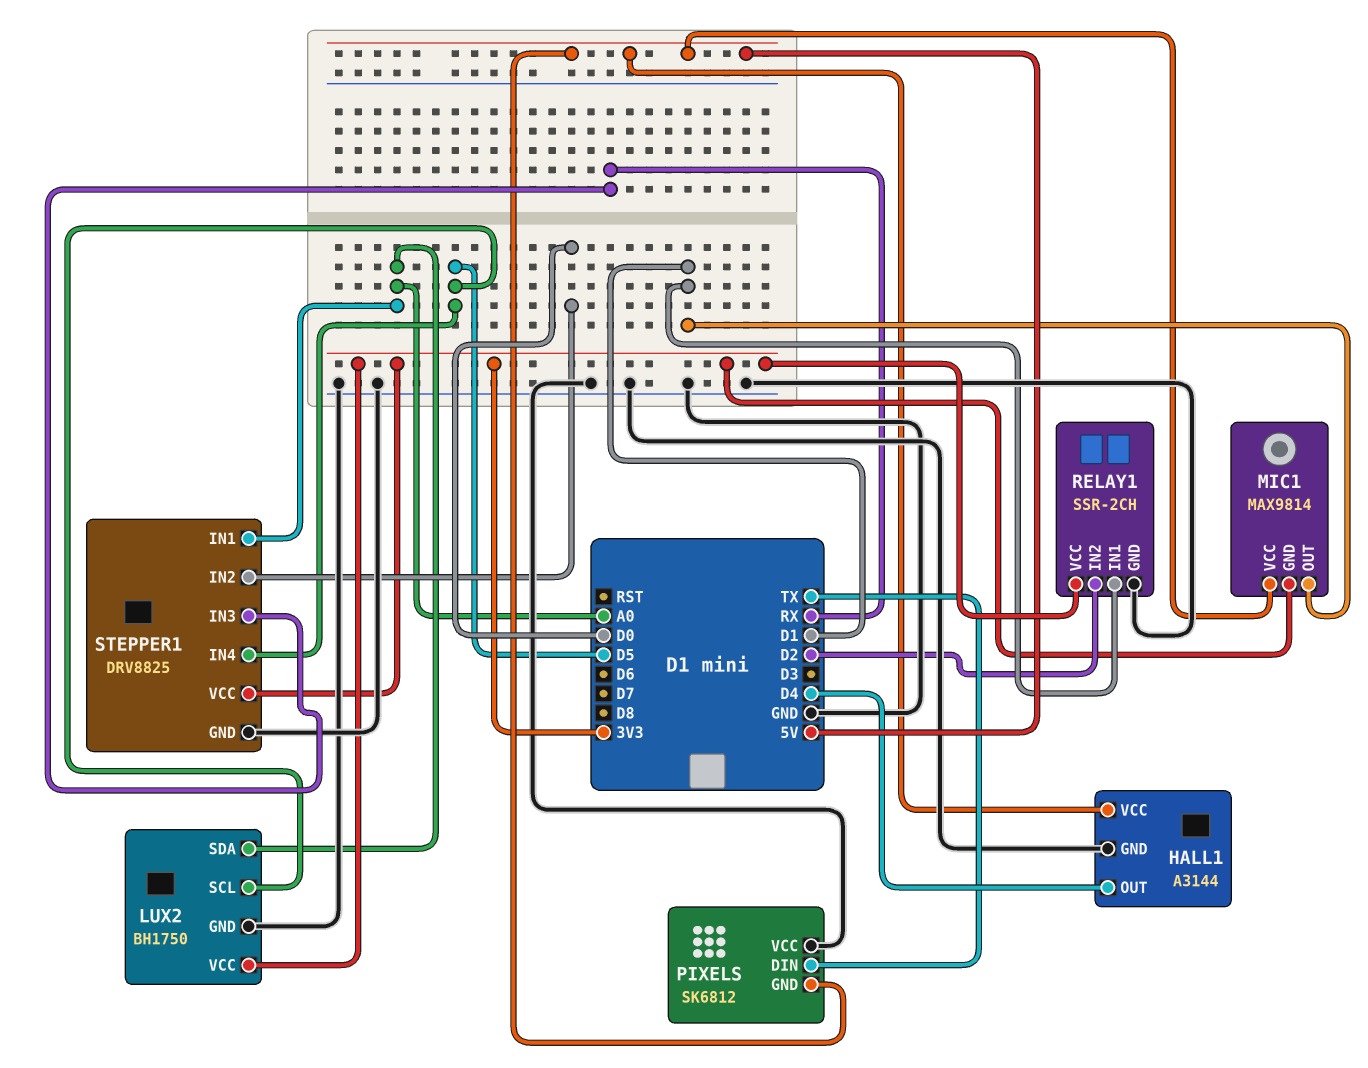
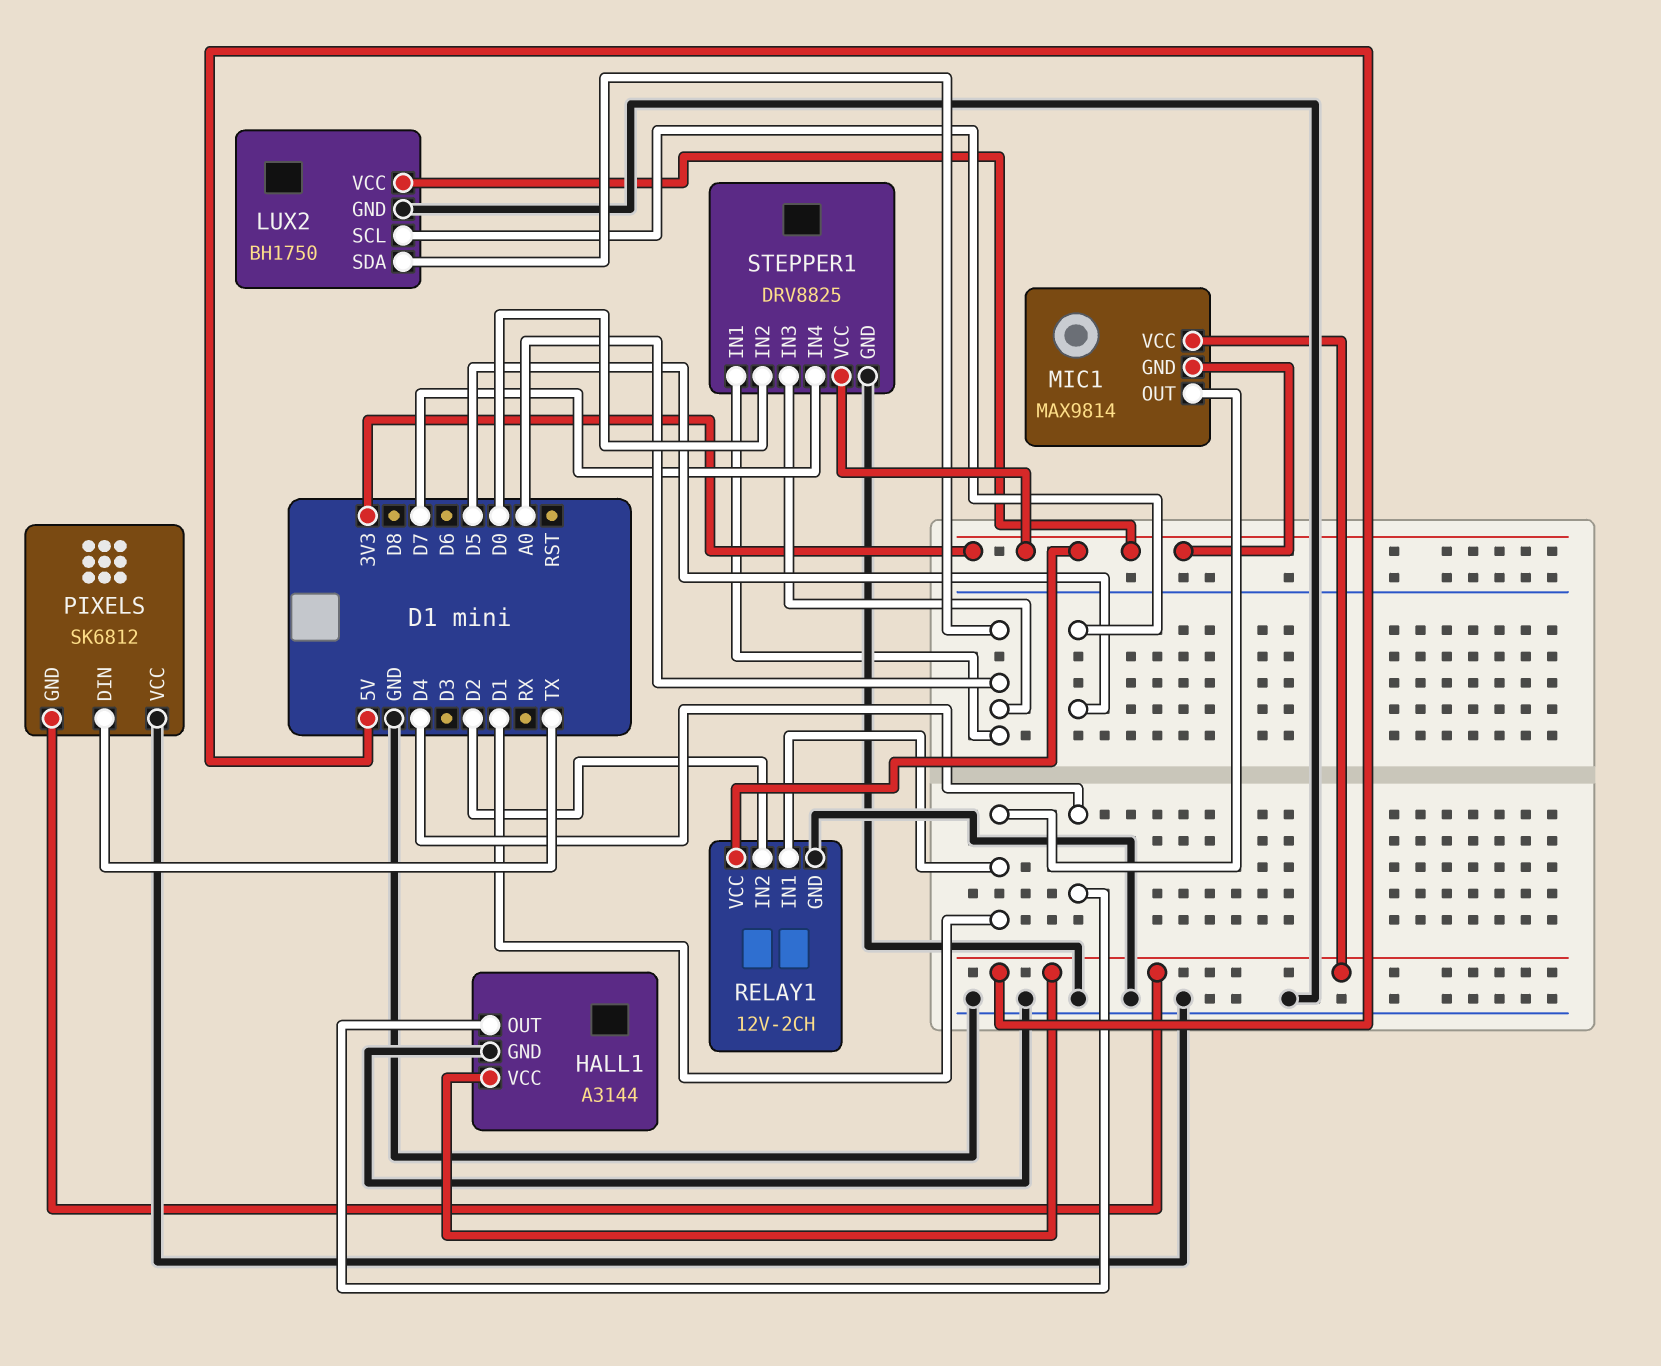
RELAY1: SSR-2CH -> 12V-2CH
STEPPER1 pin IN3: RX -> A0
STEPPER1 pin IN4: D5 -> D7

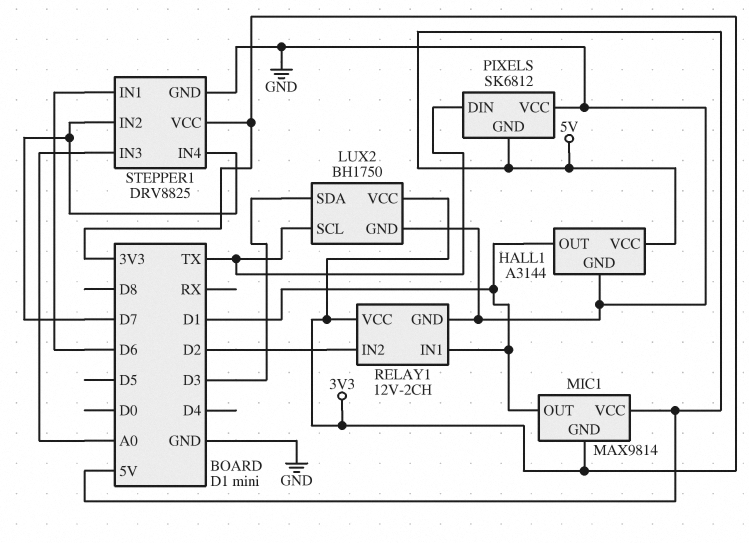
HALL1 pin OUT: D4 -> D1
LUX2 pin SCL: D5 -> TX
LUX2 pin SDA: A0 -> D3
STEPPER1 pin IN1: A0 -> D6
STEPPER1 pin IN2: D0 -> D7

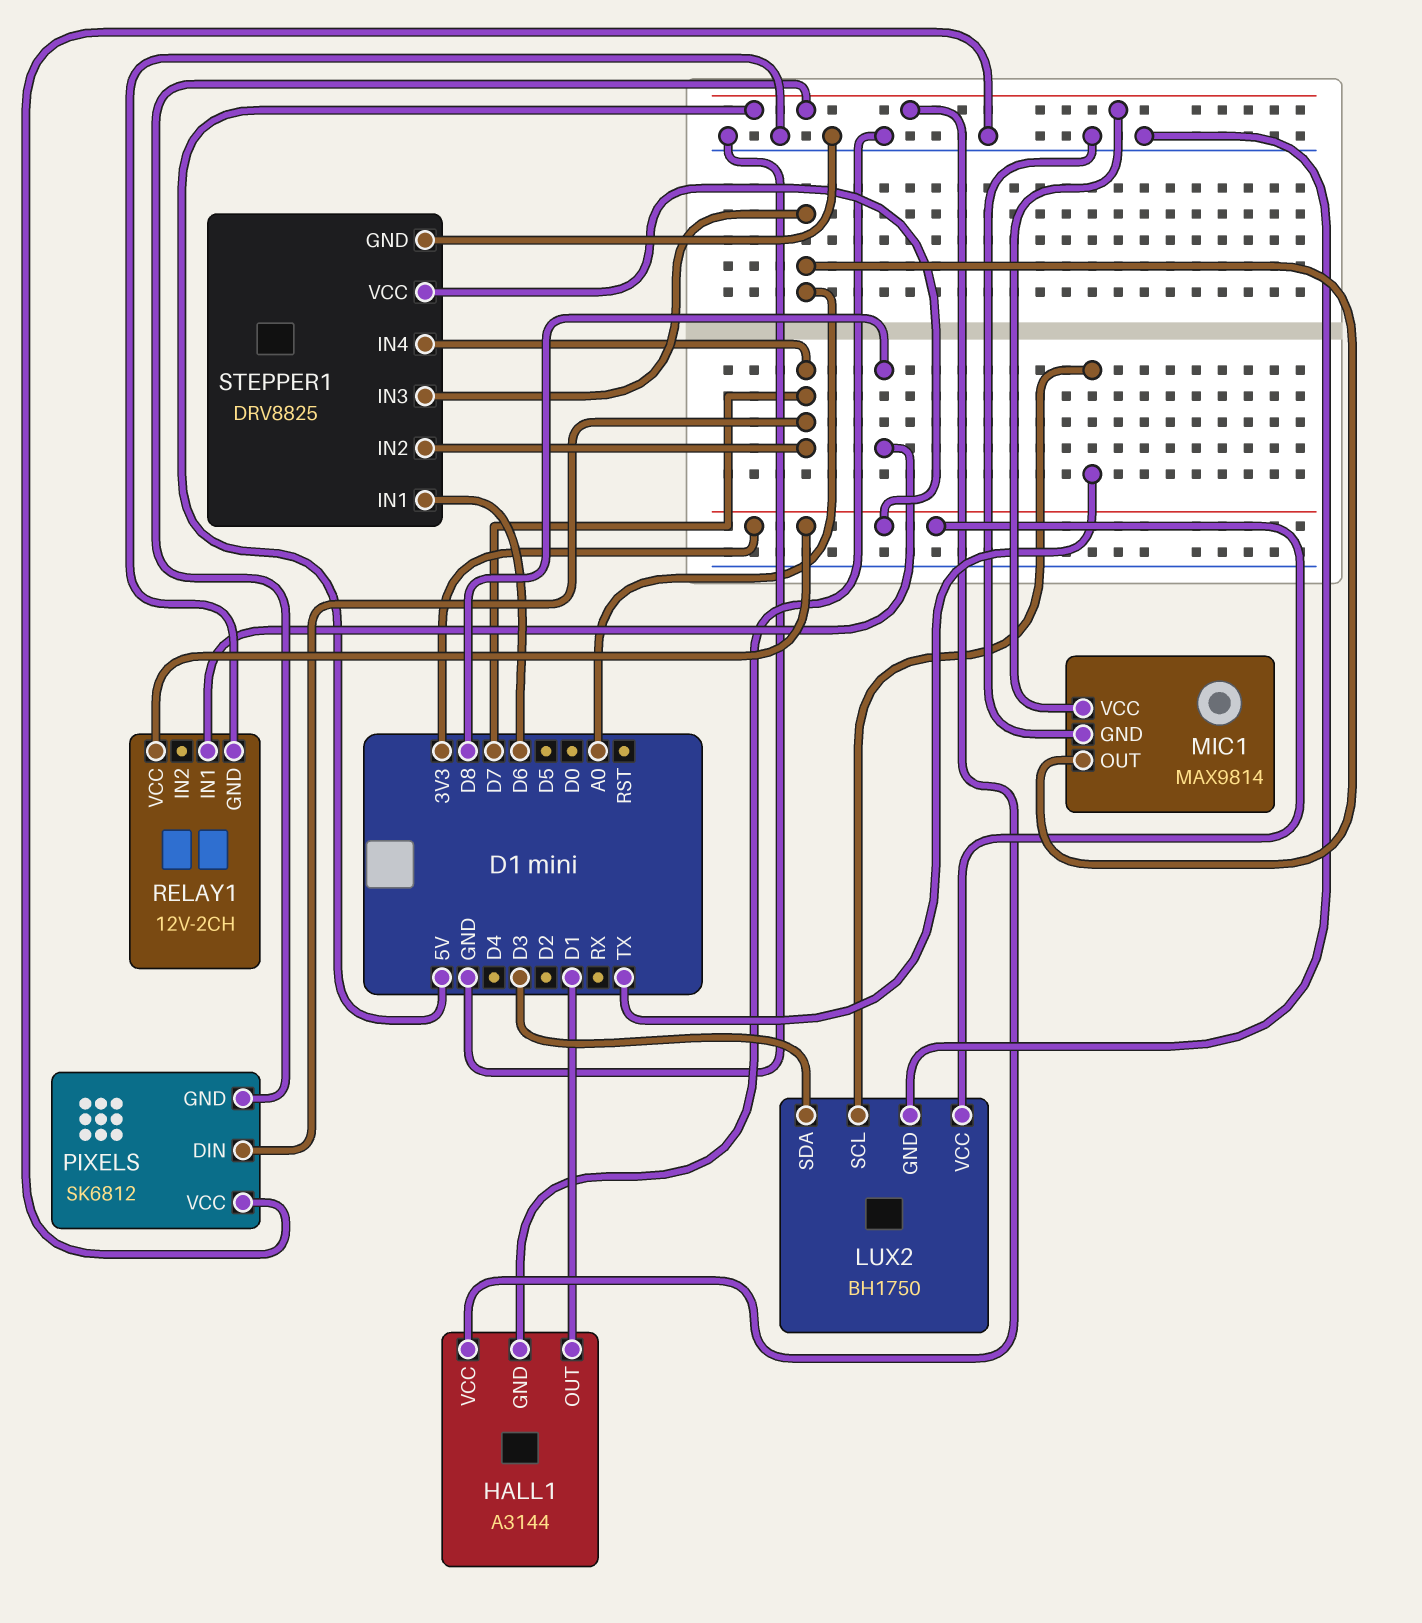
MIC1 pin GND: 3V3 -> GND
MIC1 pin OUT: D1 -> A0
PIXELS pin DIN: TX -> D7
RELAY1 pin IN1: D1 -> D8
RELAY1 pin IN2: D2 -> none

